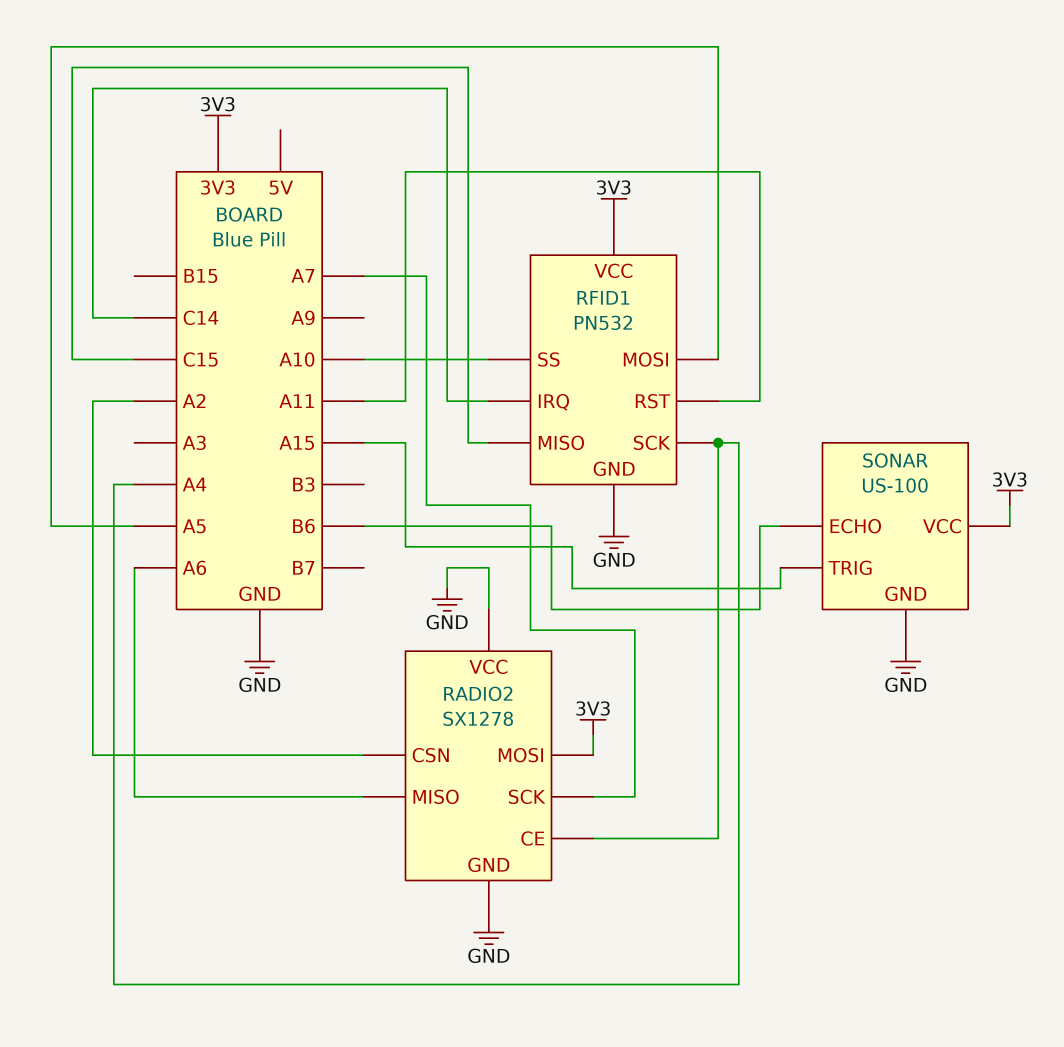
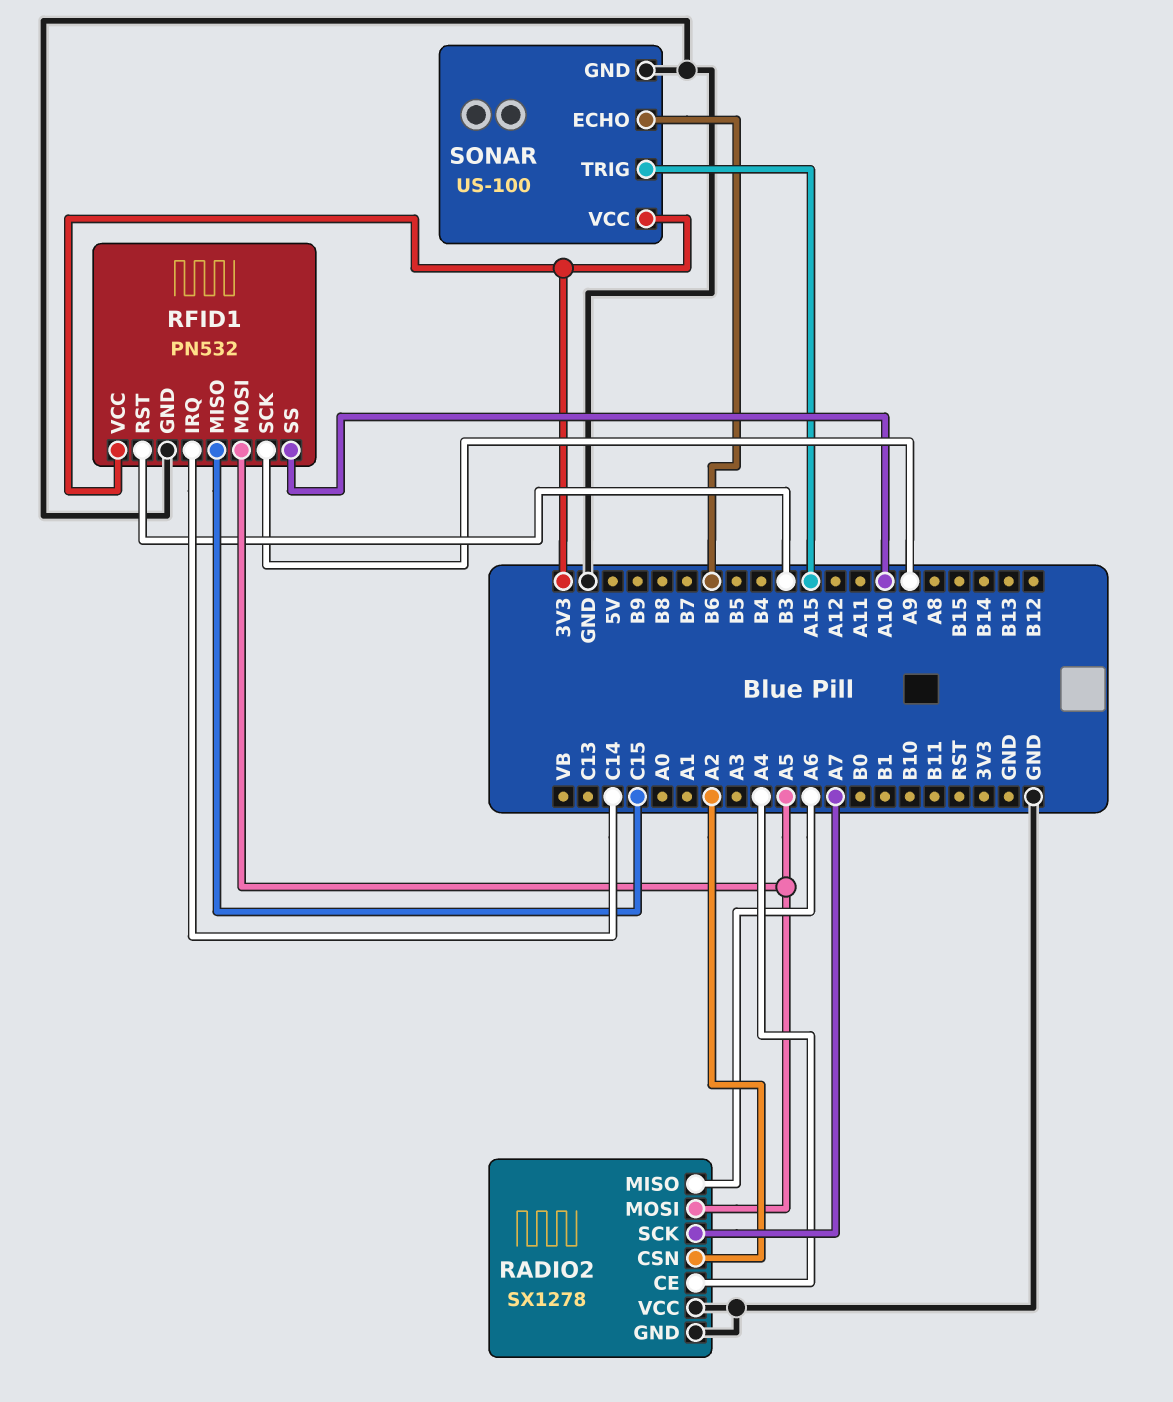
RADIO2 pin MOSI: 3V3 -> A5
RFID1 pin RST: A11 -> B3
RFID1 pin SCK: A4 -> A9

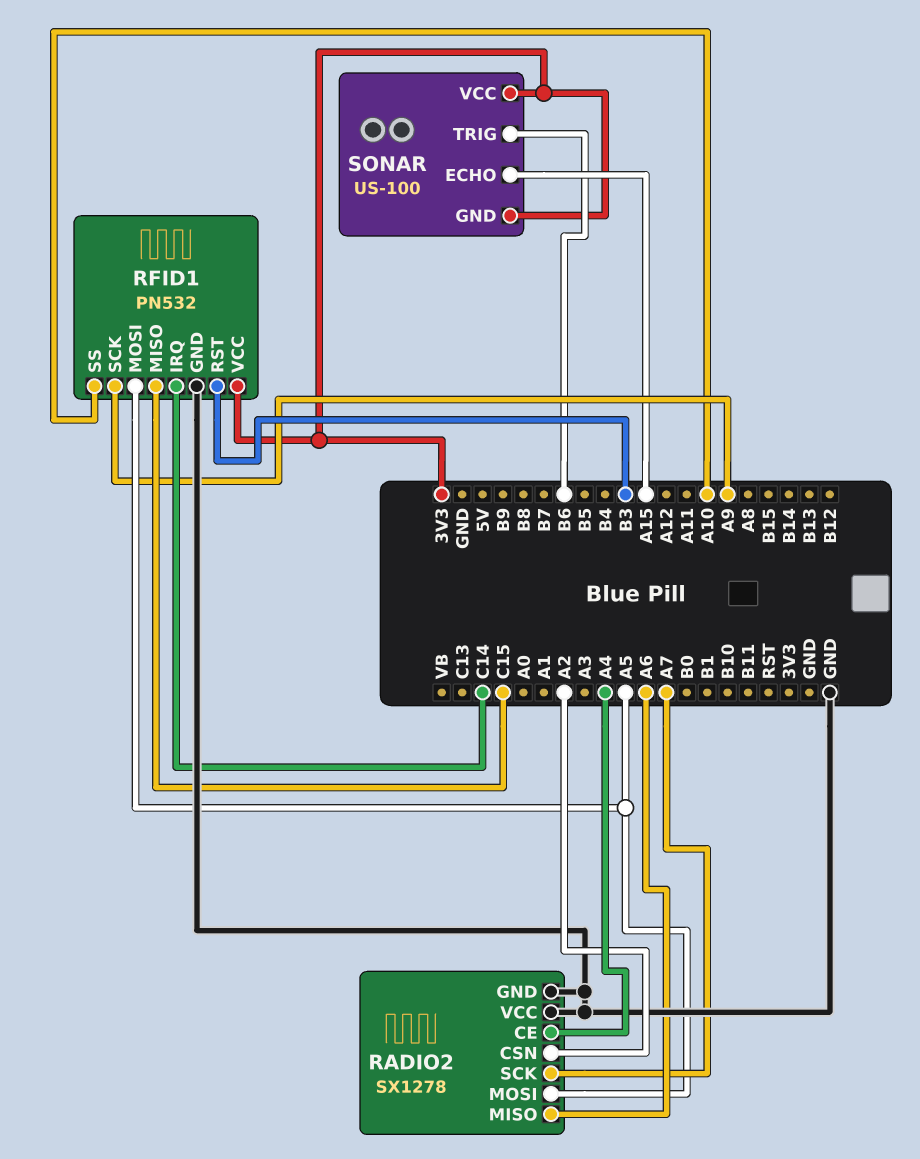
SONAR pin ECHO: B6 -> A15
SONAR pin GND: GND -> 3V3
SONAR pin TRIG: A15 -> B6

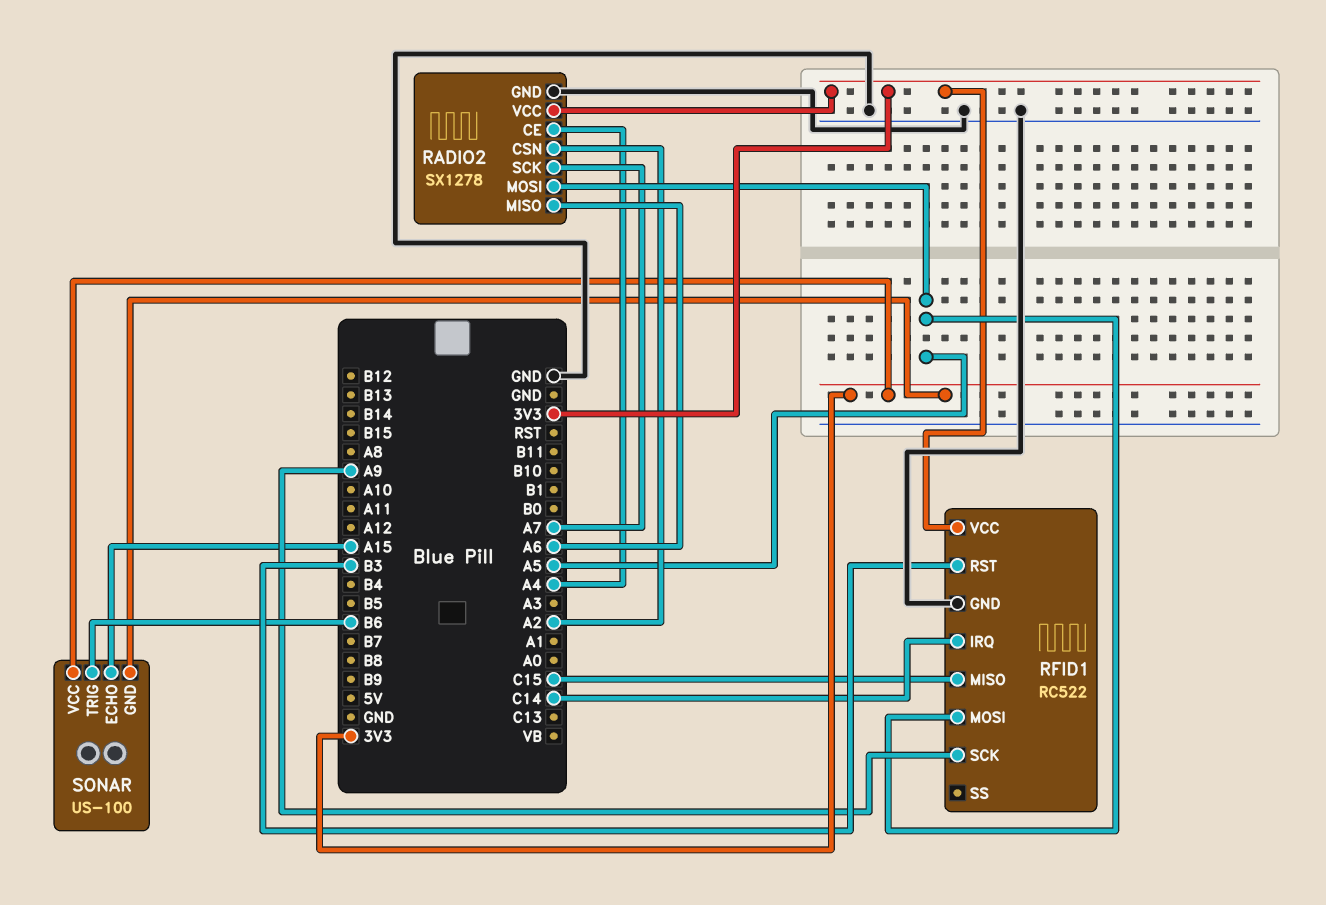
RADIO2 pin VCC: GND -> 3V3
RFID1: PN532 -> RC522
RFID1 pin SS: A10 -> none

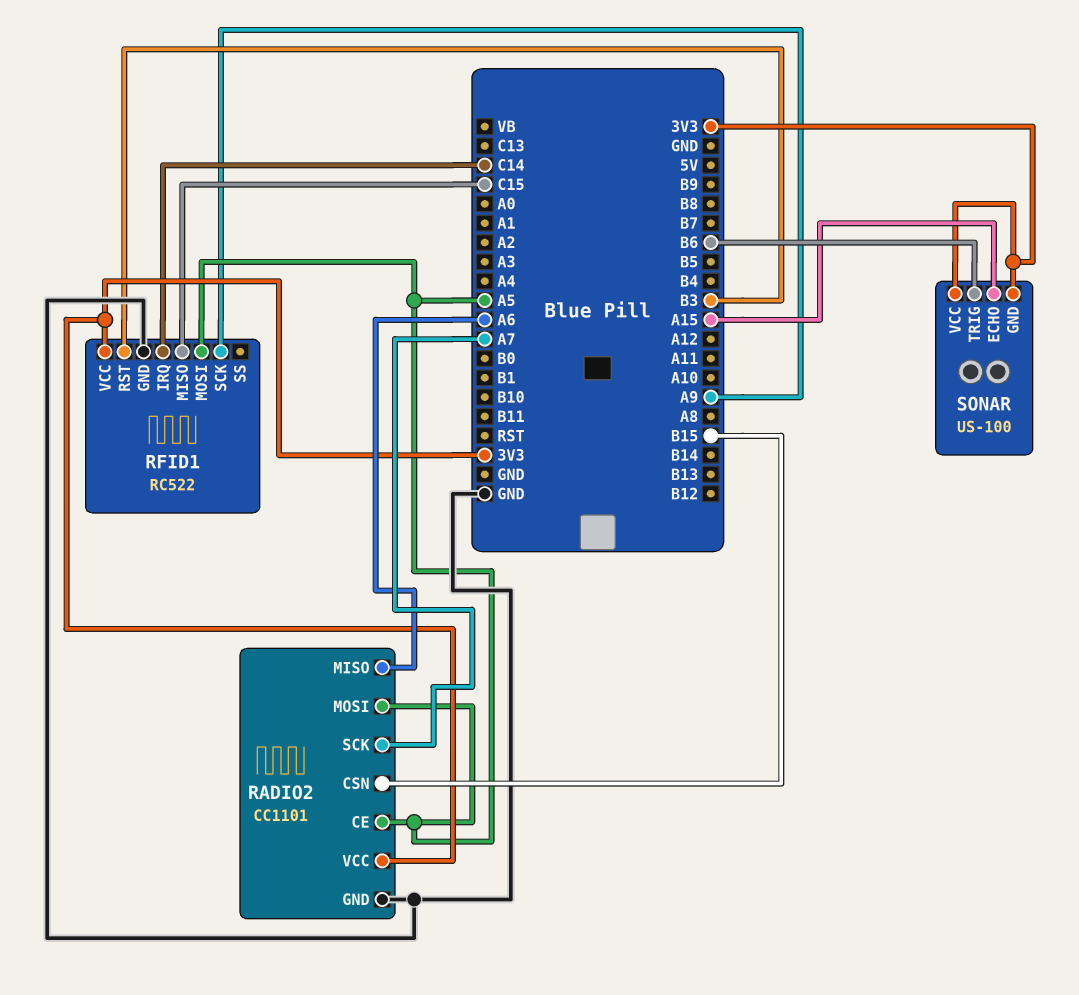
RADIO2: SX1278 -> CC1101
RADIO2 pin CE: A4 -> A5
RADIO2 pin CSN: A2 -> B15

